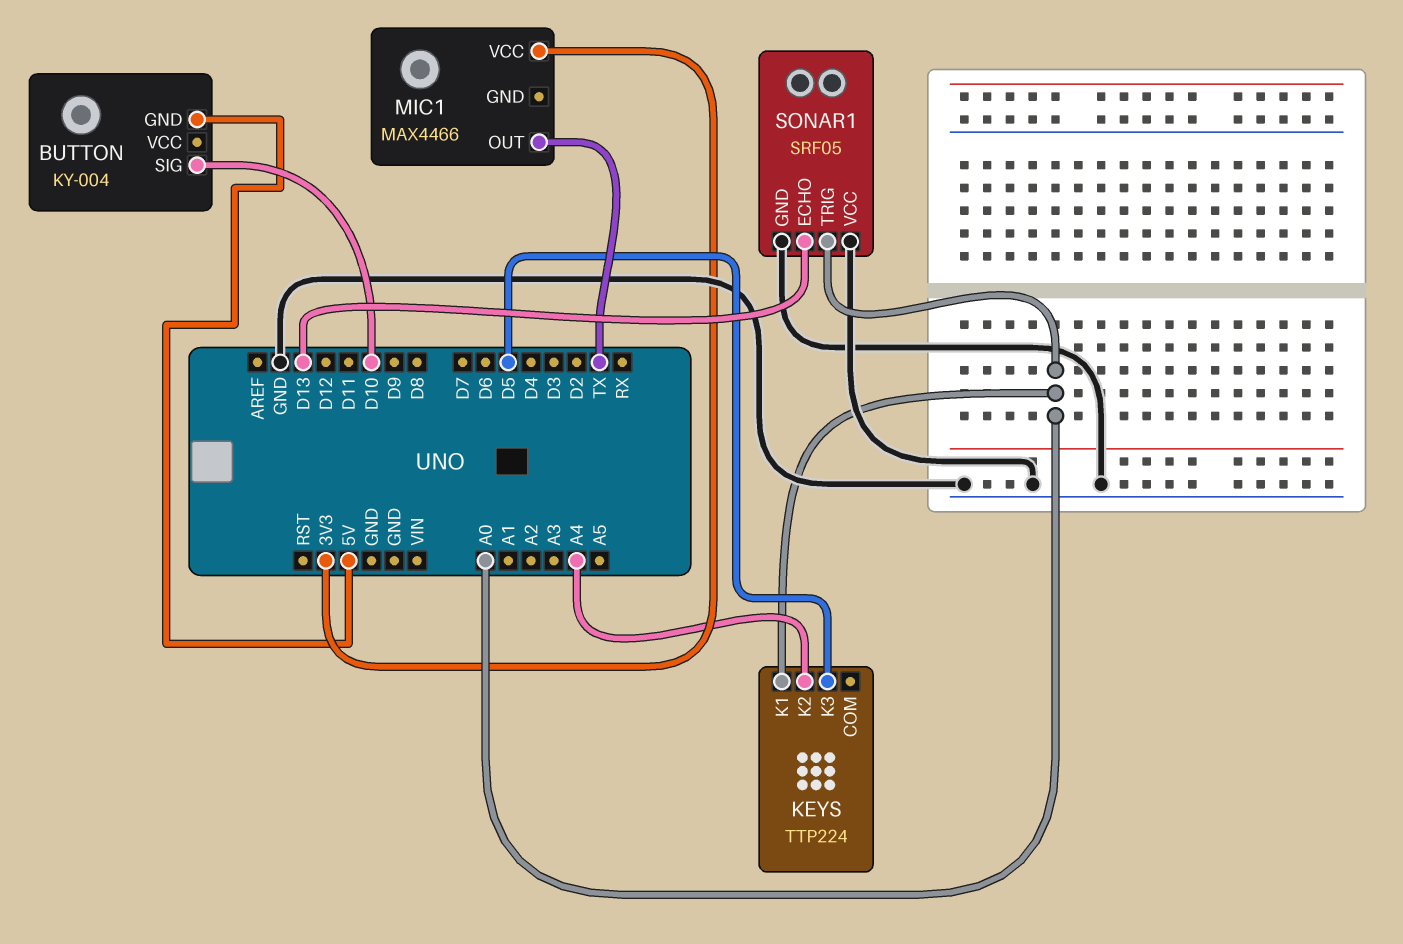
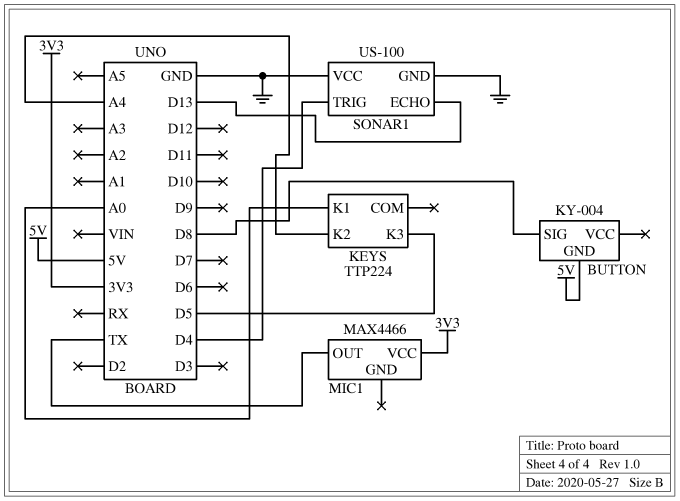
BUTTON pin SIG: D10 -> D8
SONAR1: SRF05 -> US-100
SONAR1 pin TRIG: A0 -> D4

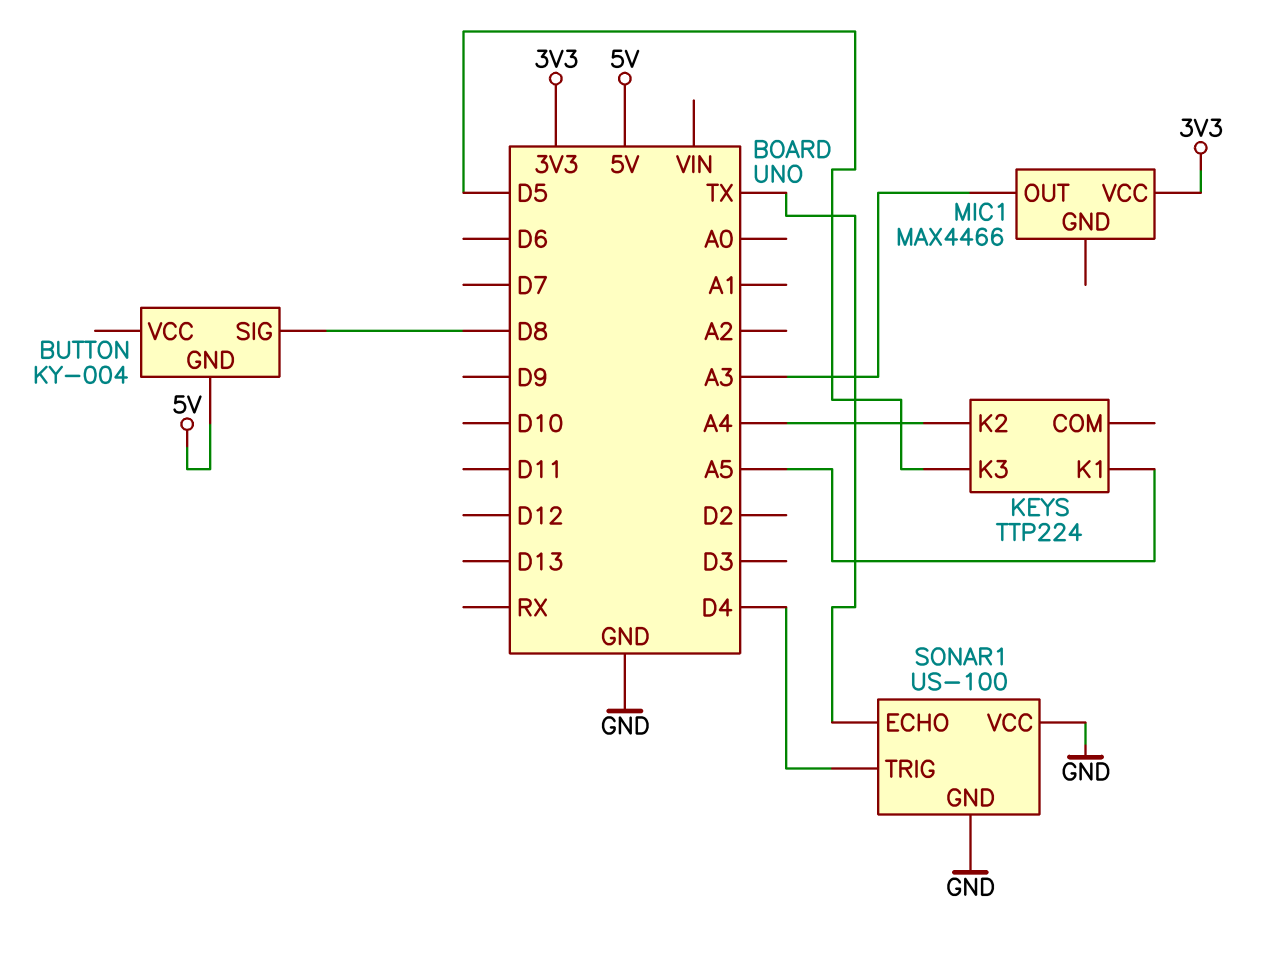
KEYS pin K1: A0 -> A5
MIC1 pin OUT: TX -> A3
SONAR1 pin ECHO: D13 -> TX

